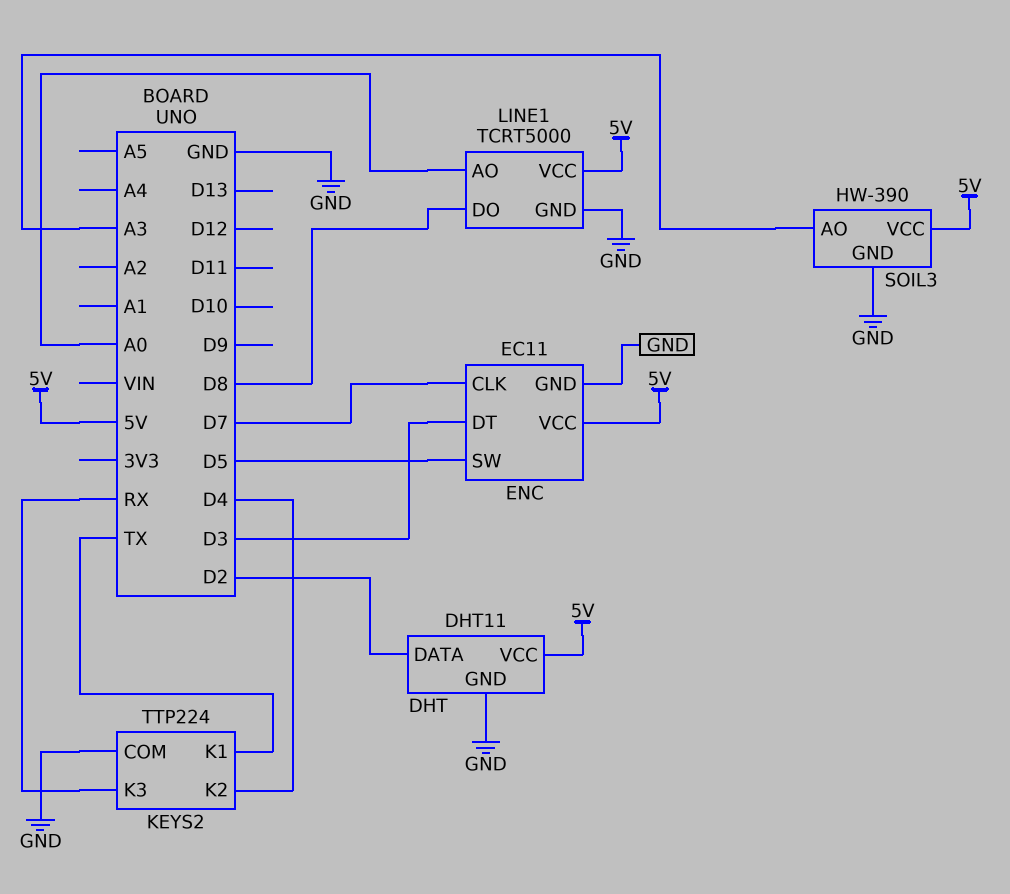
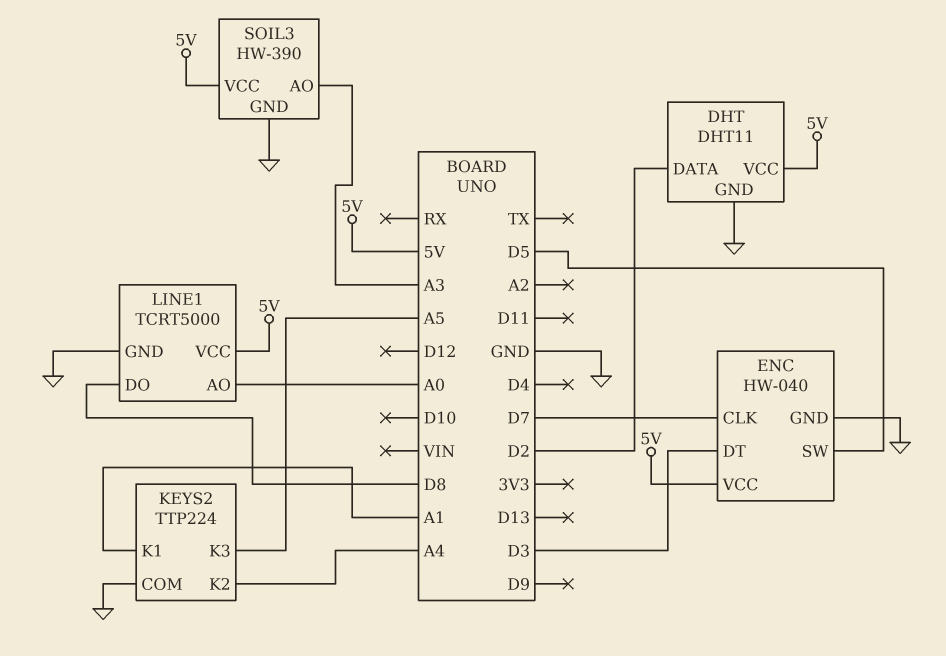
ENC: EC11 -> HW-040
KEYS2 pin K1: TX -> A1
KEYS2 pin K2: D4 -> A4
KEYS2 pin K3: RX -> A5

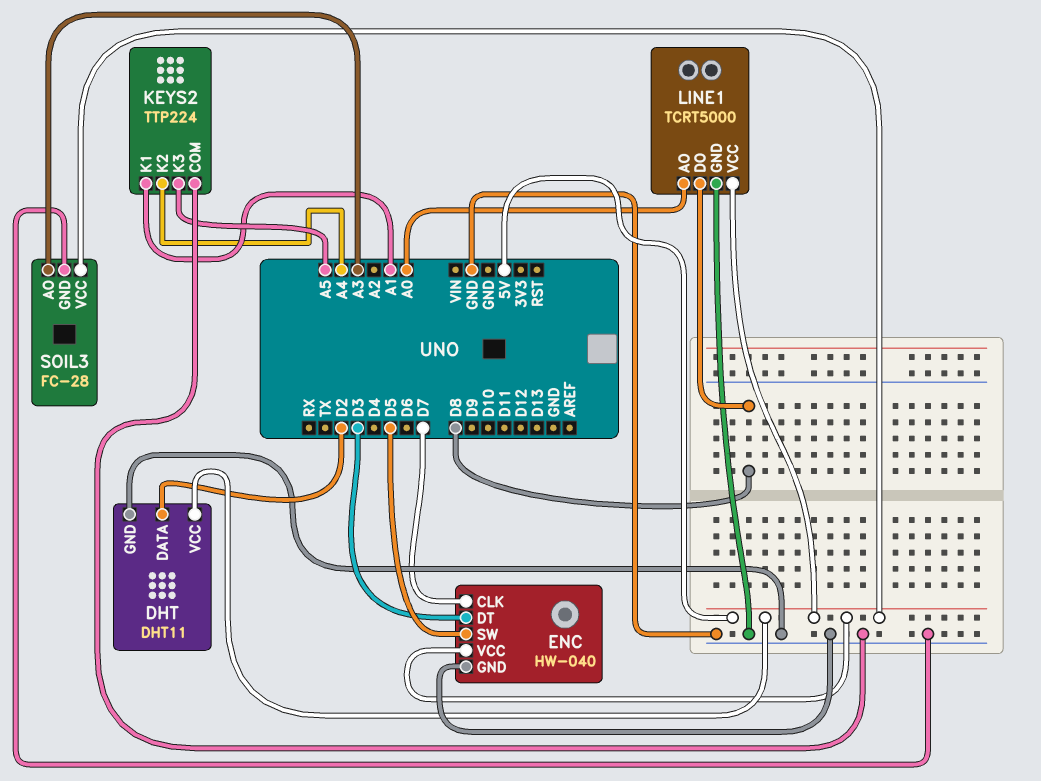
SOIL3: HW-390 -> FC-28

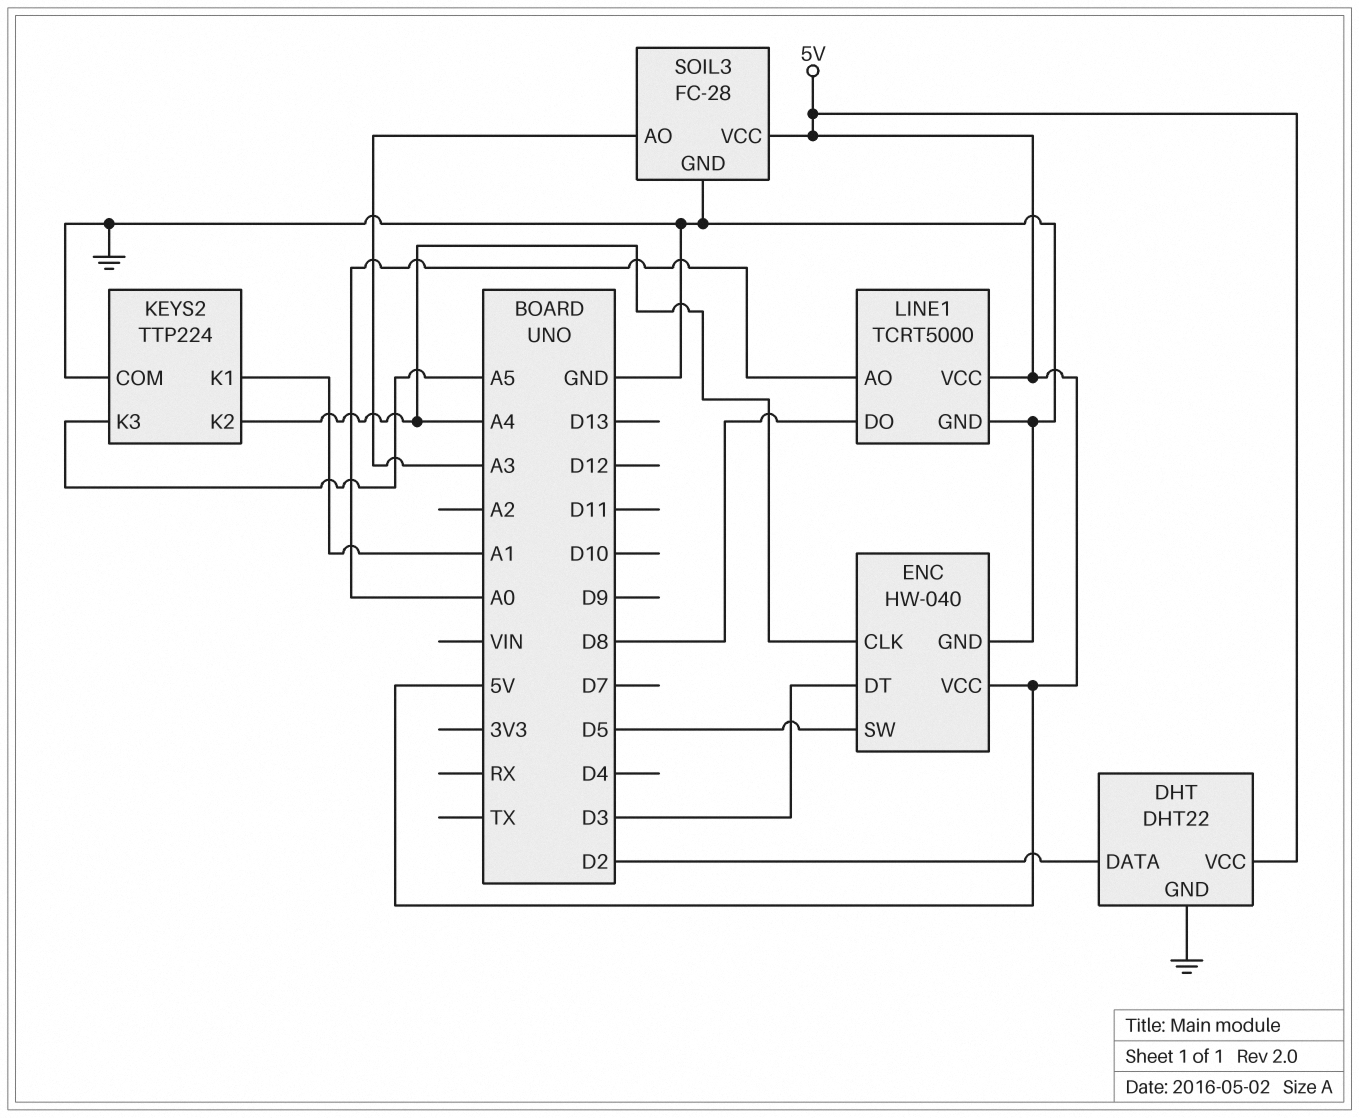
DHT: DHT11 -> DHT22
ENC pin CLK: D7 -> A4

